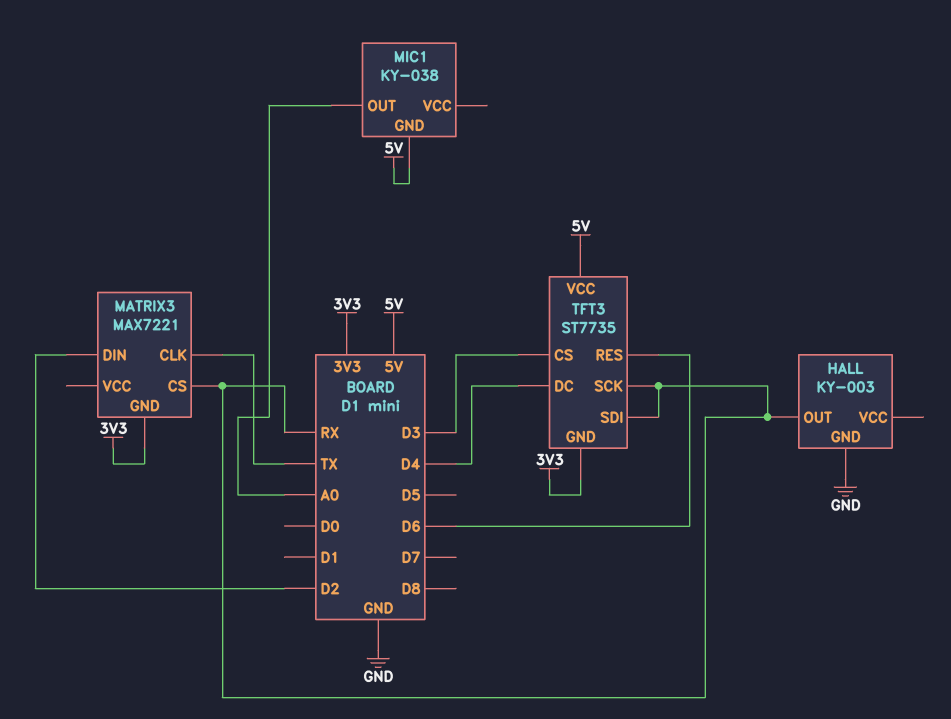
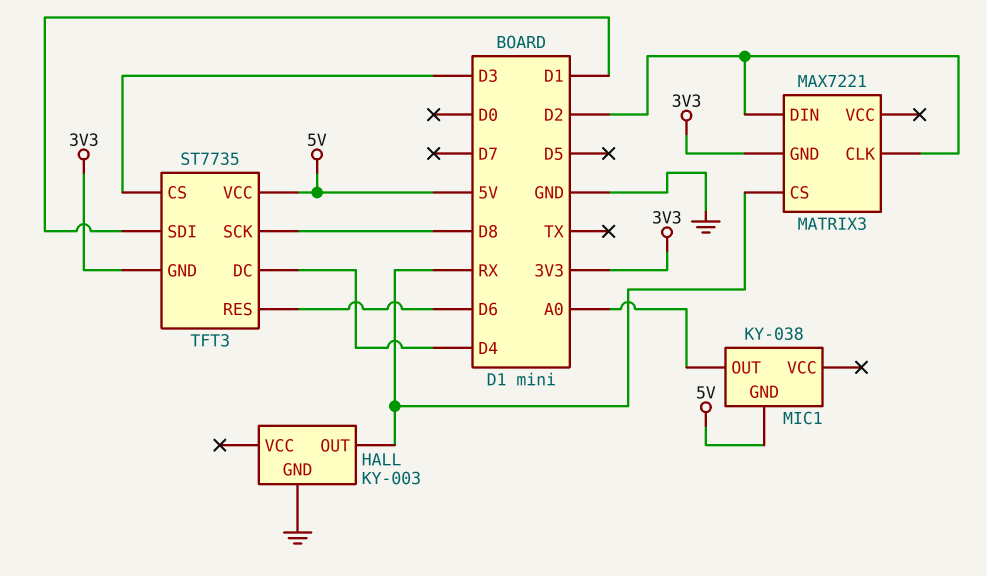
MATRIX3 pin CLK: TX -> D2
TFT3 pin SCK: RX -> D8
TFT3 pin SDI: RX -> D1

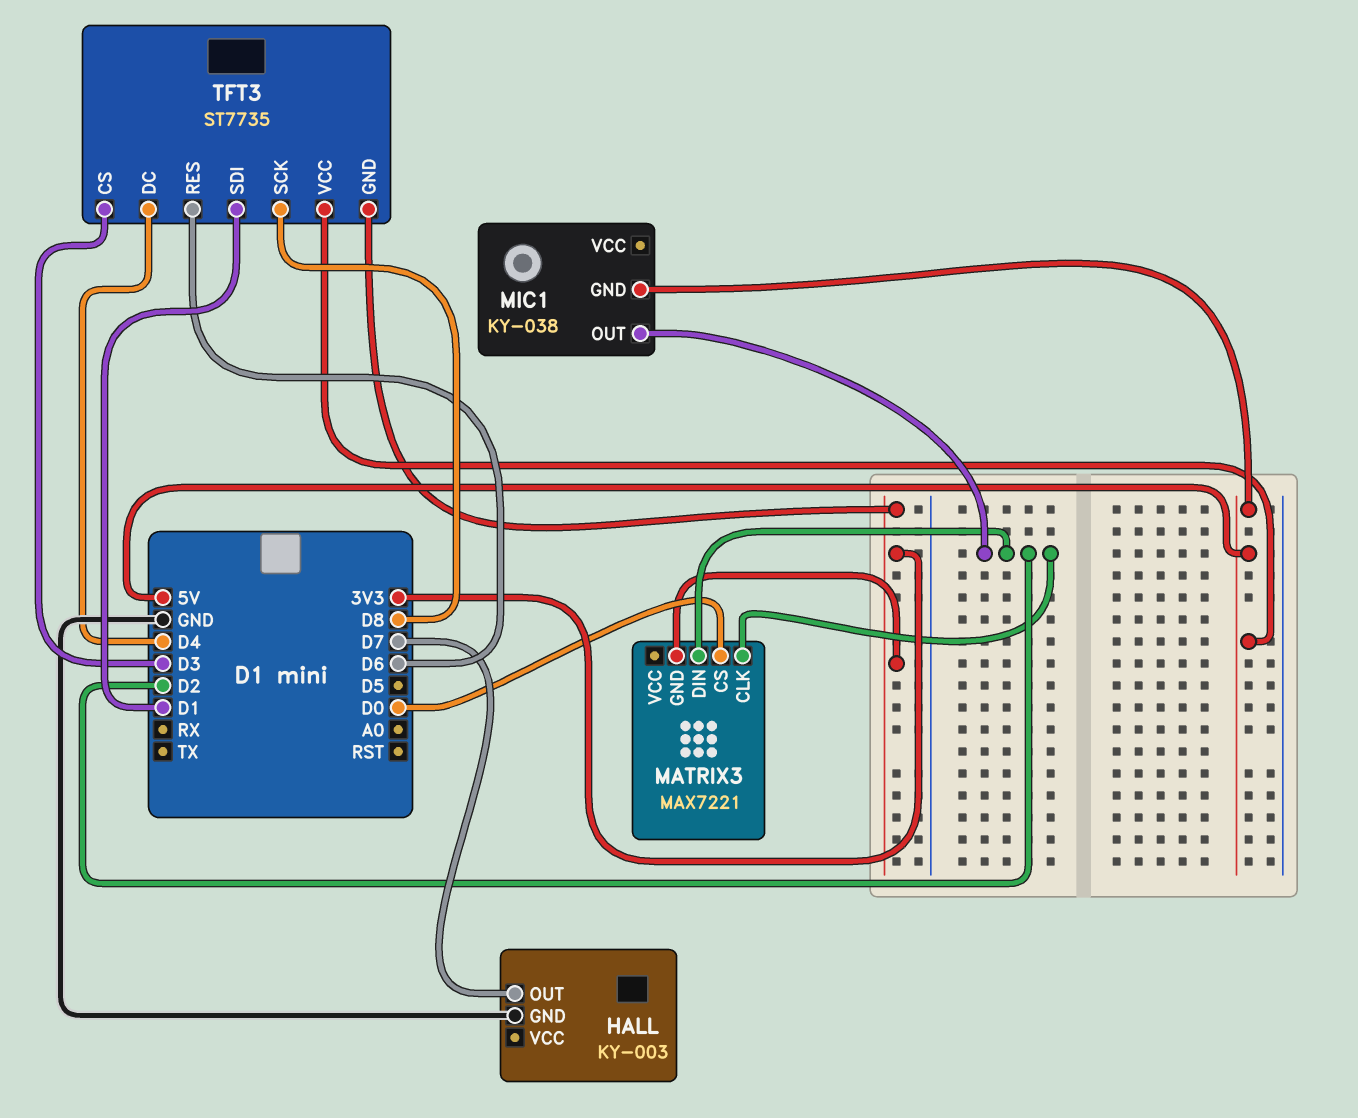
HALL pin OUT: RX -> D7
MATRIX3 pin CS: RX -> D0
MIC1 pin OUT: A0 -> D2

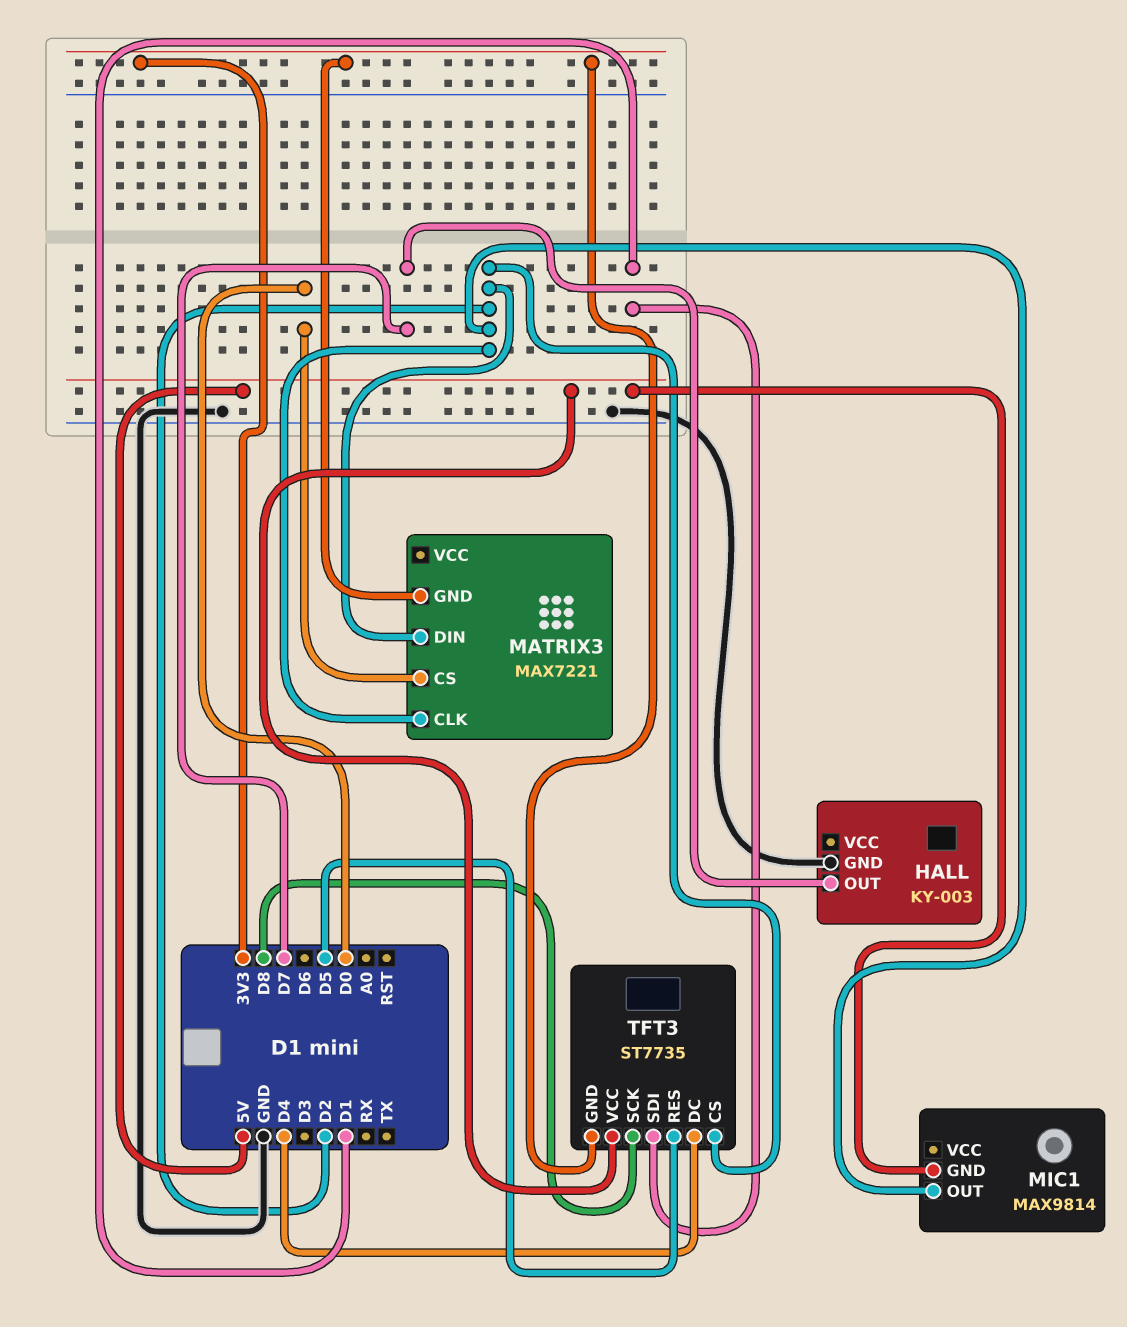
MIC1: KY-038 -> MAX9814
TFT3 pin CS: D3 -> D2
TFT3 pin RES: D6 -> D5

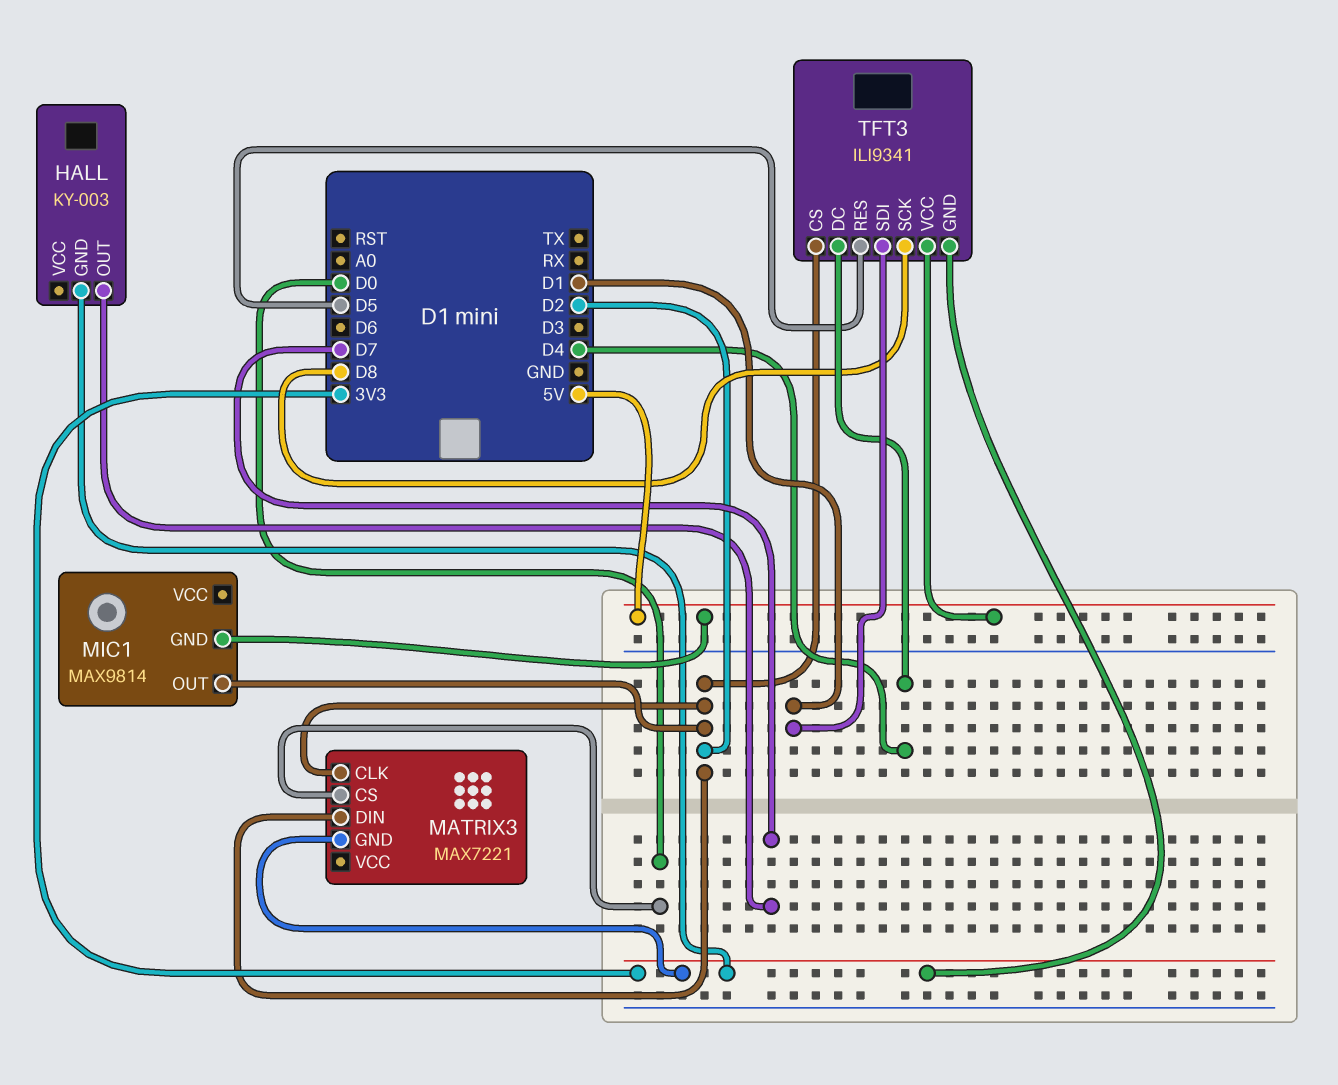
HALL pin GND: GND -> 3V3
TFT3: ST7735 -> ILI9341

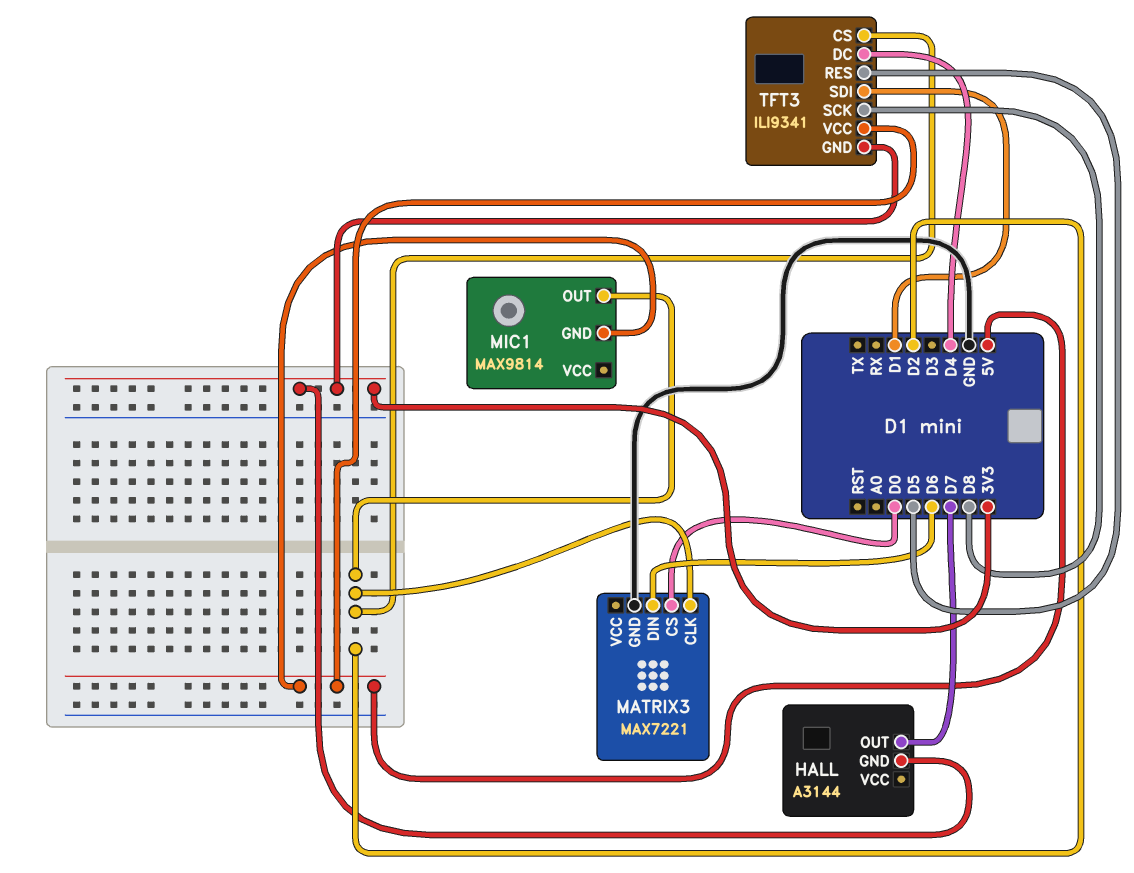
HALL: KY-003 -> A3144
MATRIX3 pin DIN: D2 -> D6
MATRIX3 pin GND: 3V3 -> GND

